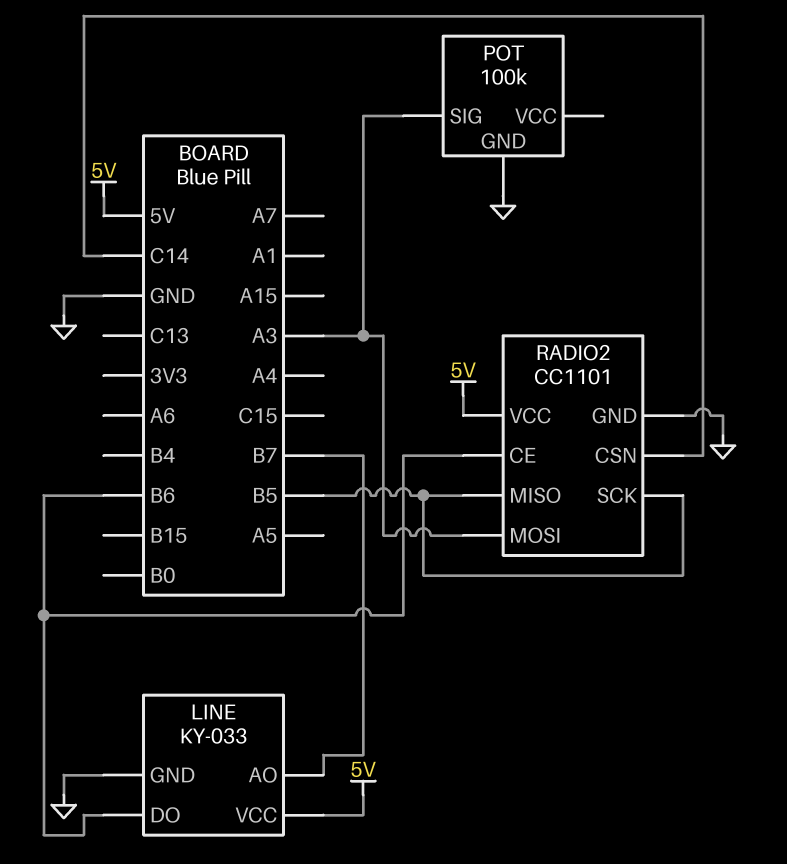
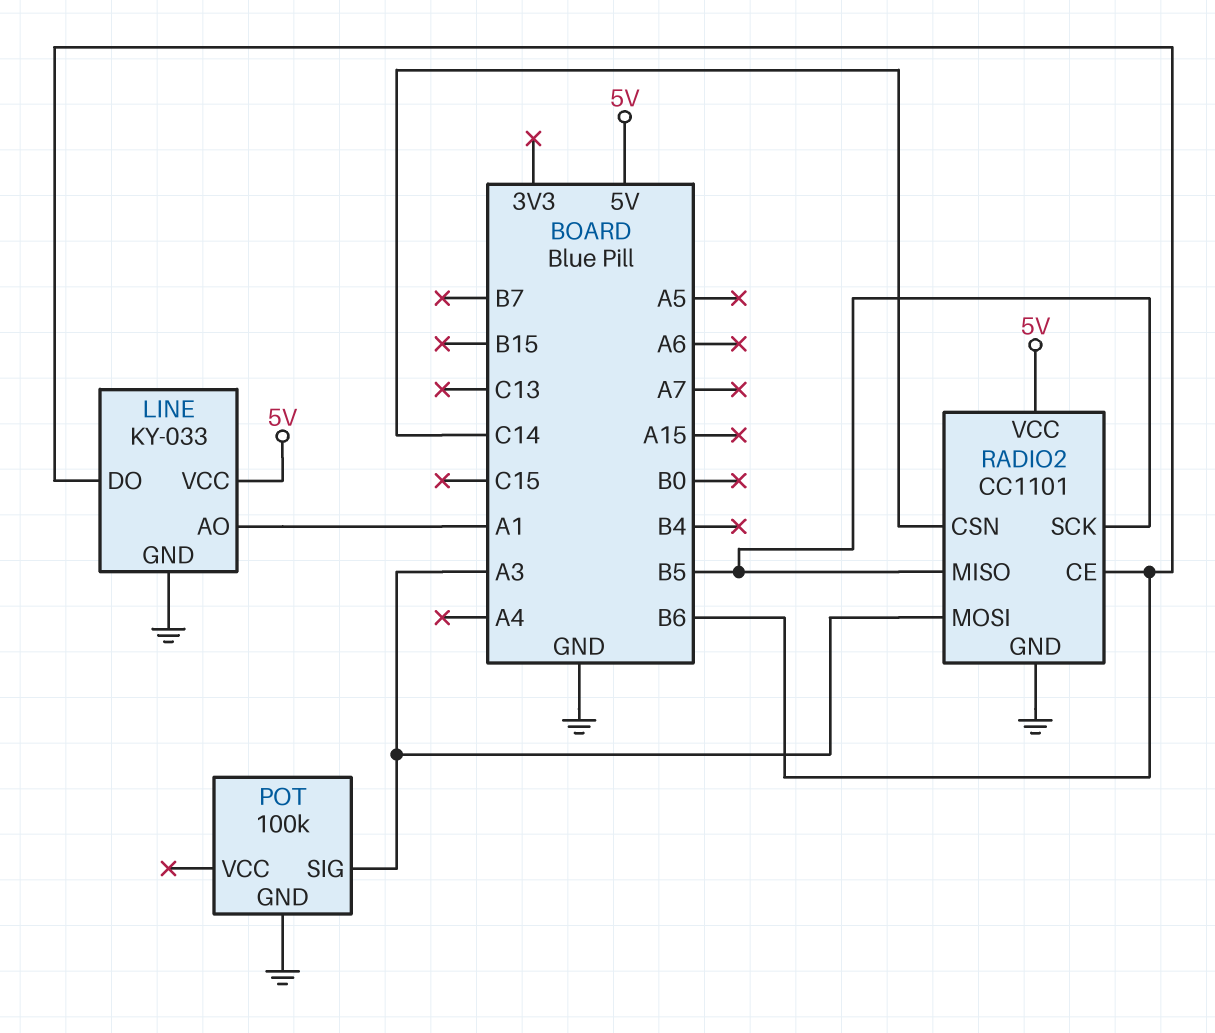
LINE pin AO: B7 -> A1

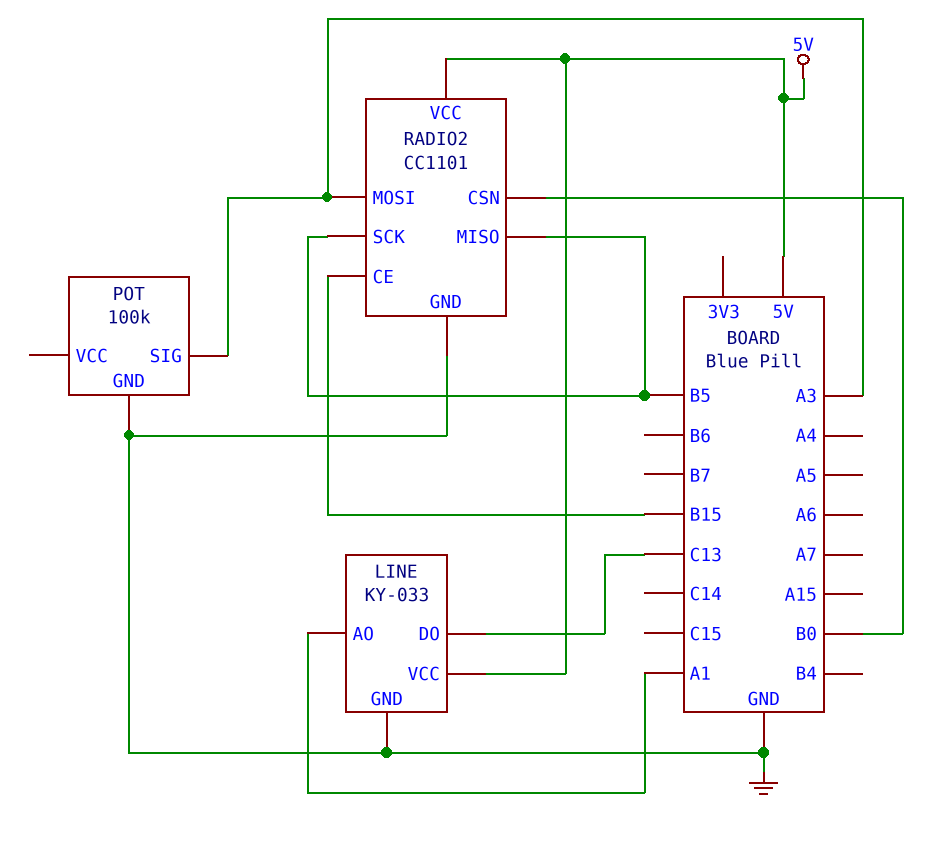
LINE pin DO: B6 -> C13
RADIO2 pin CE: B6 -> B15
RADIO2 pin CSN: C14 -> B0

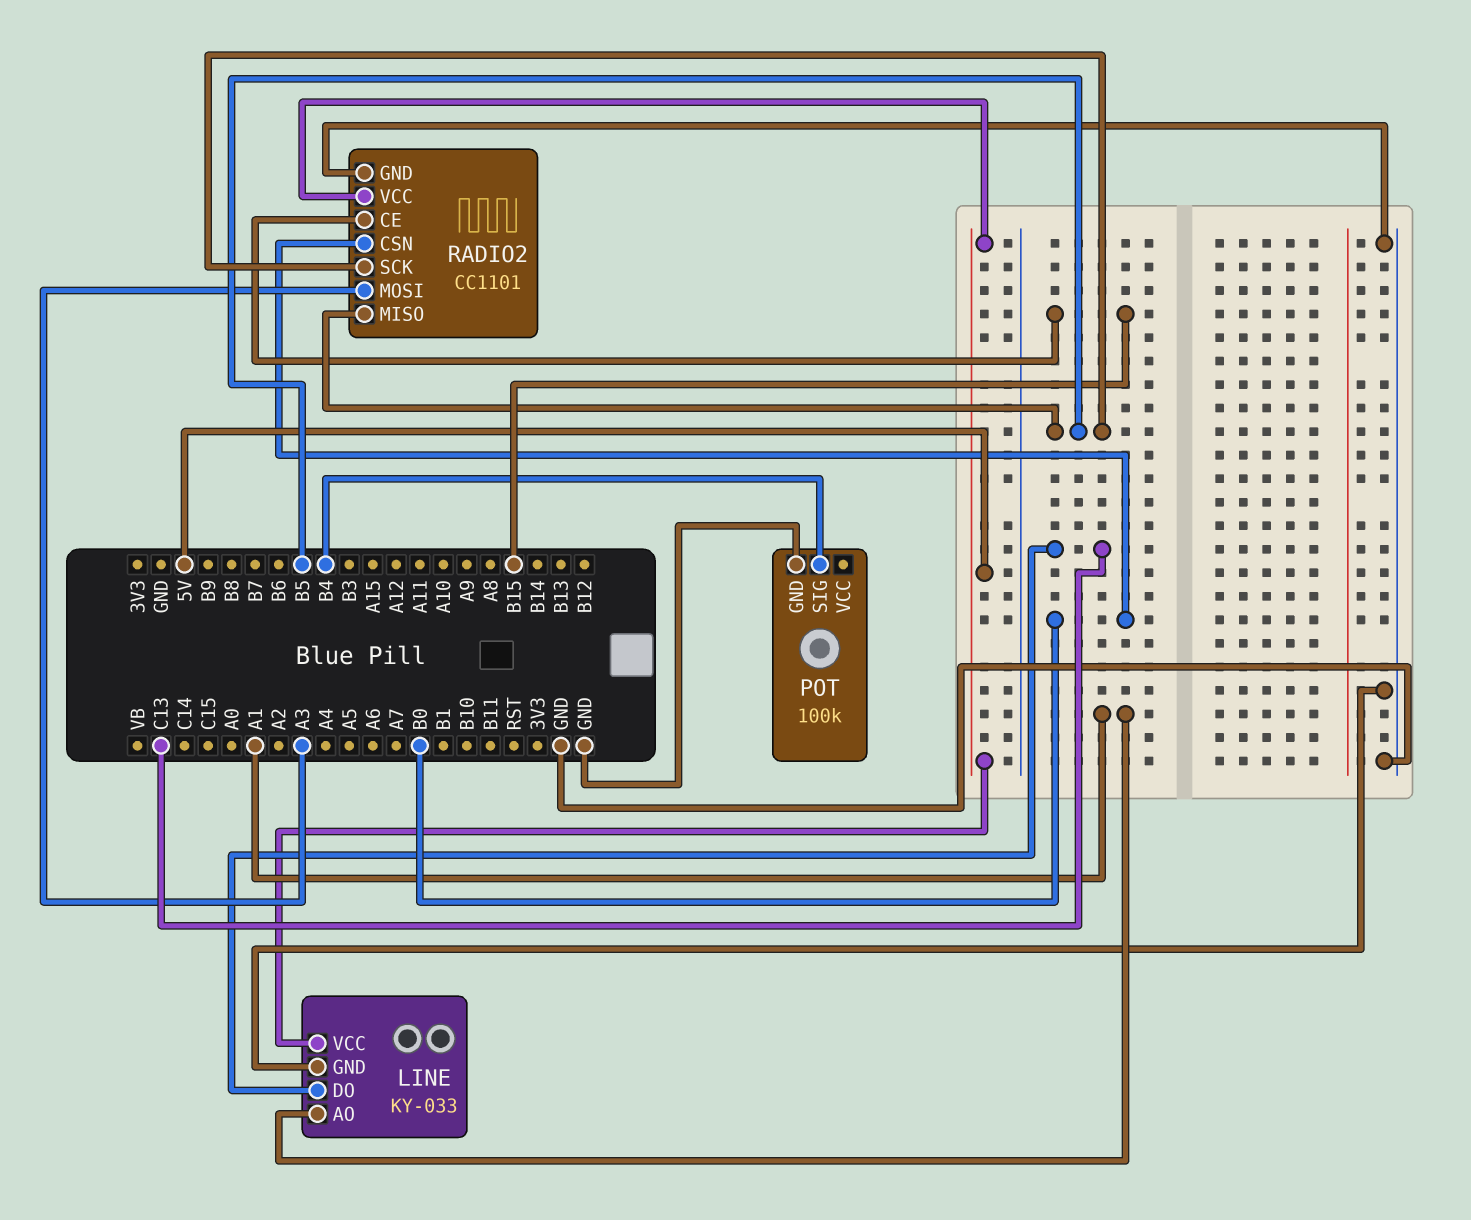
POT pin SIG: A3 -> B4

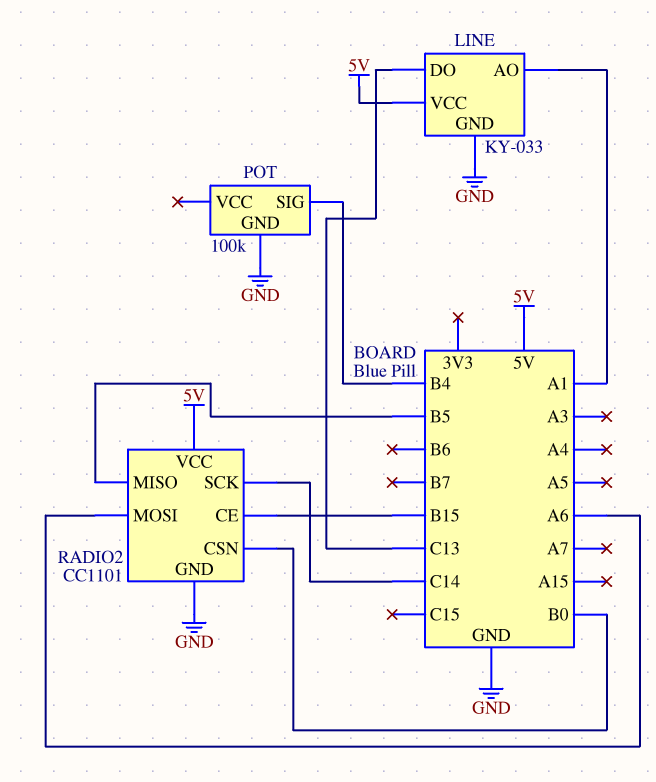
RADIO2 pin MOSI: A3 -> A6
RADIO2 pin SCK: B5 -> C14

